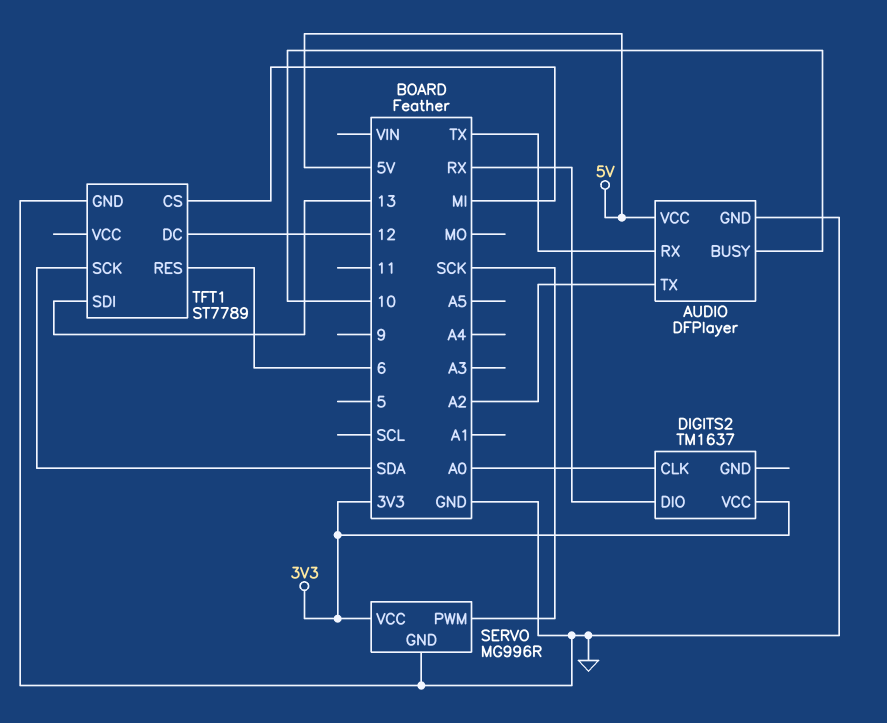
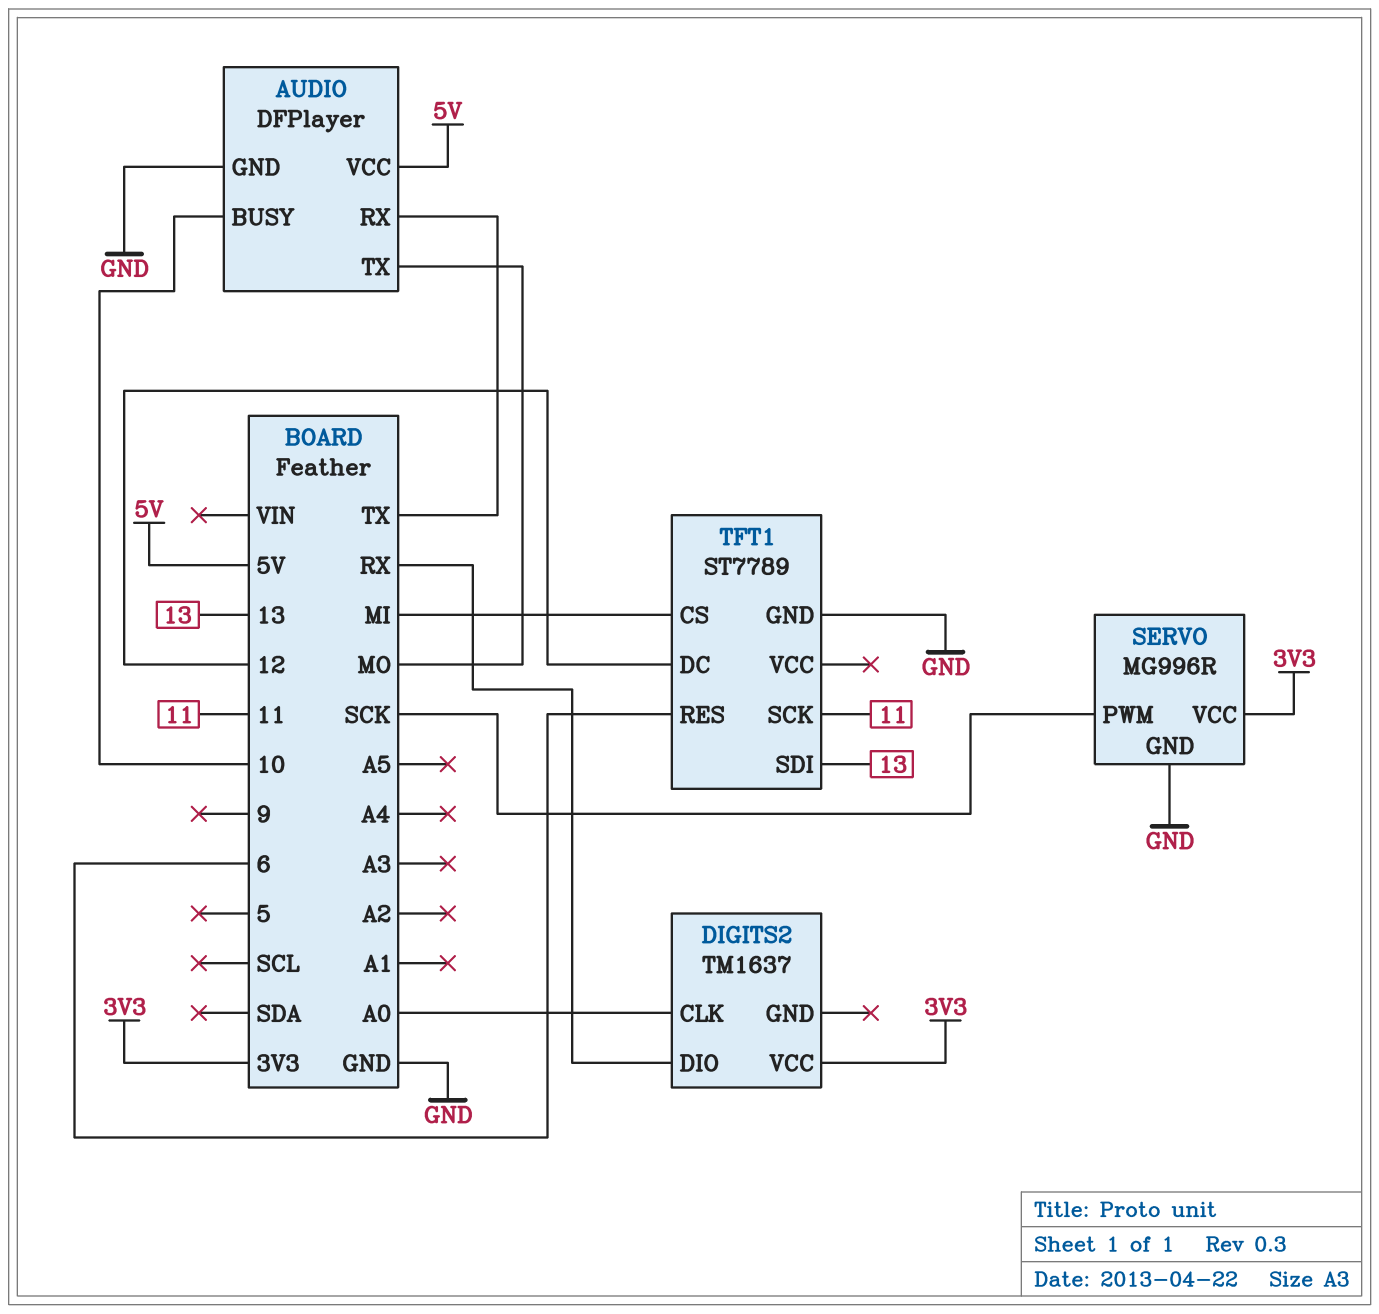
AUDIO pin TX: A2 -> MO
TFT1 pin SCK: SDA -> 11

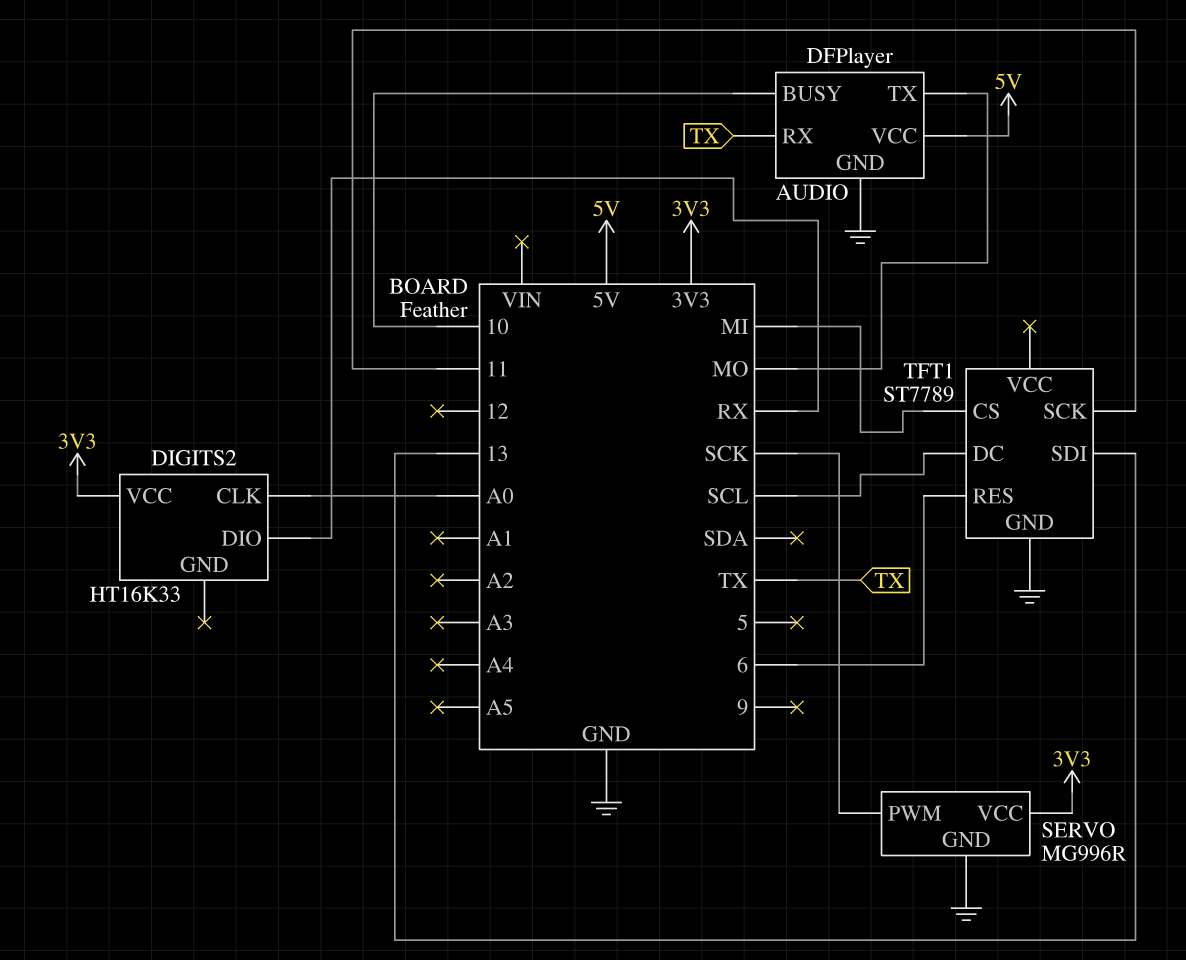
DIGITS2: TM1637 -> HT16K33
TFT1 pin DC: 12 -> SCL

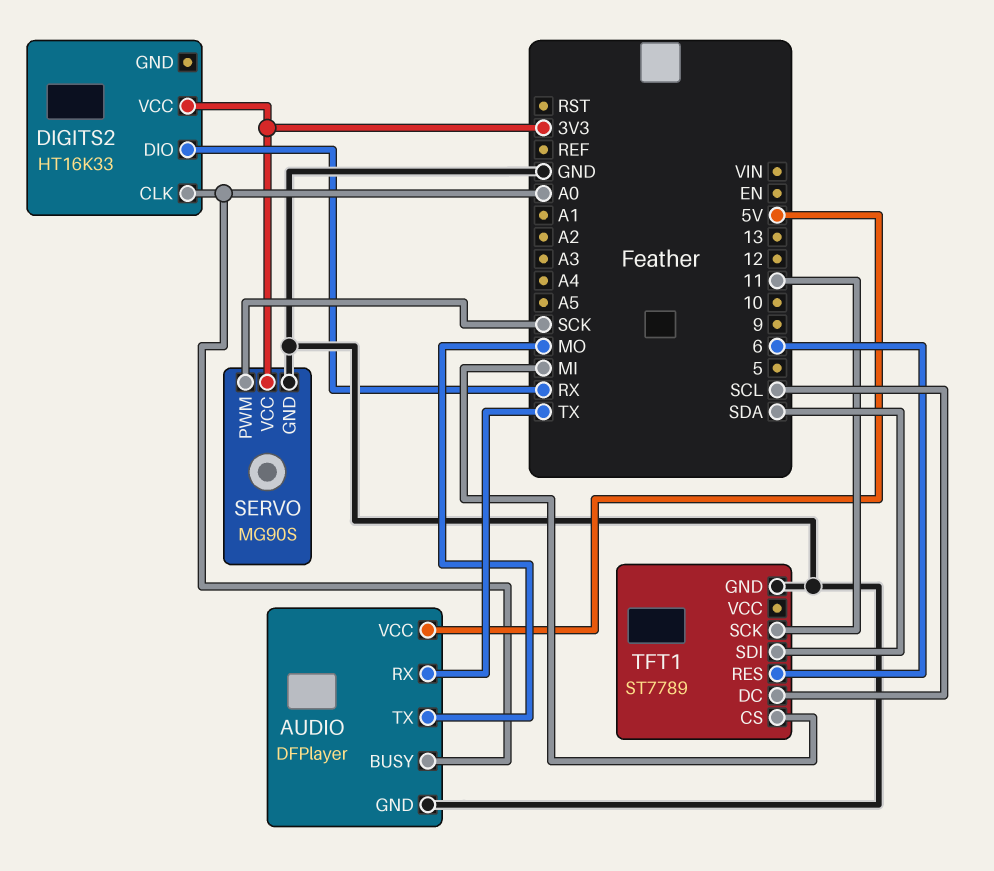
AUDIO pin BUSY: 10 -> A0
SERVO: MG996R -> MG90S
TFT1 pin SDI: 13 -> SDA

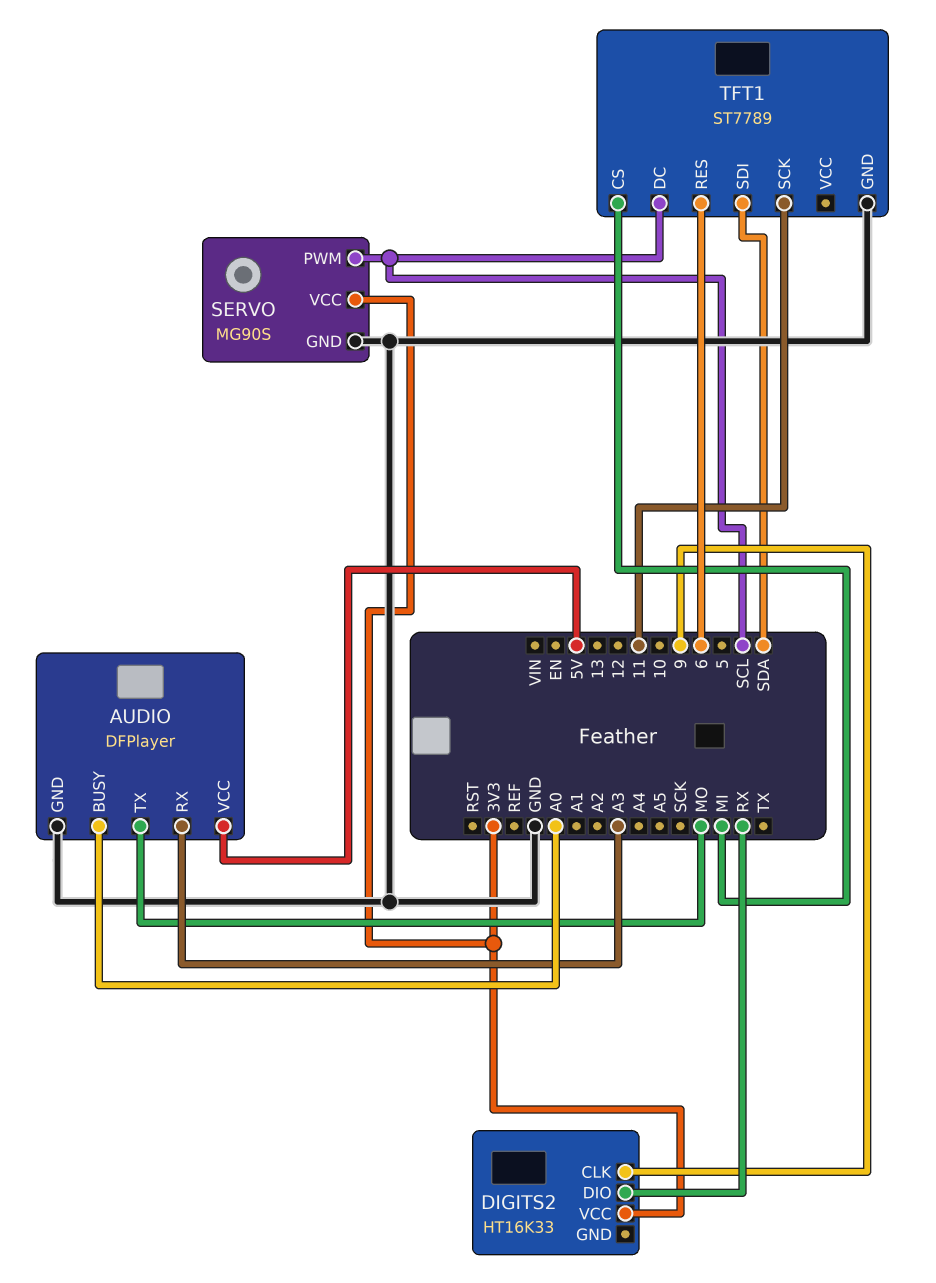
AUDIO pin RX: TX -> A3
DIGITS2 pin CLK: A0 -> 9
SERVO pin PWM: SCK -> SCL

